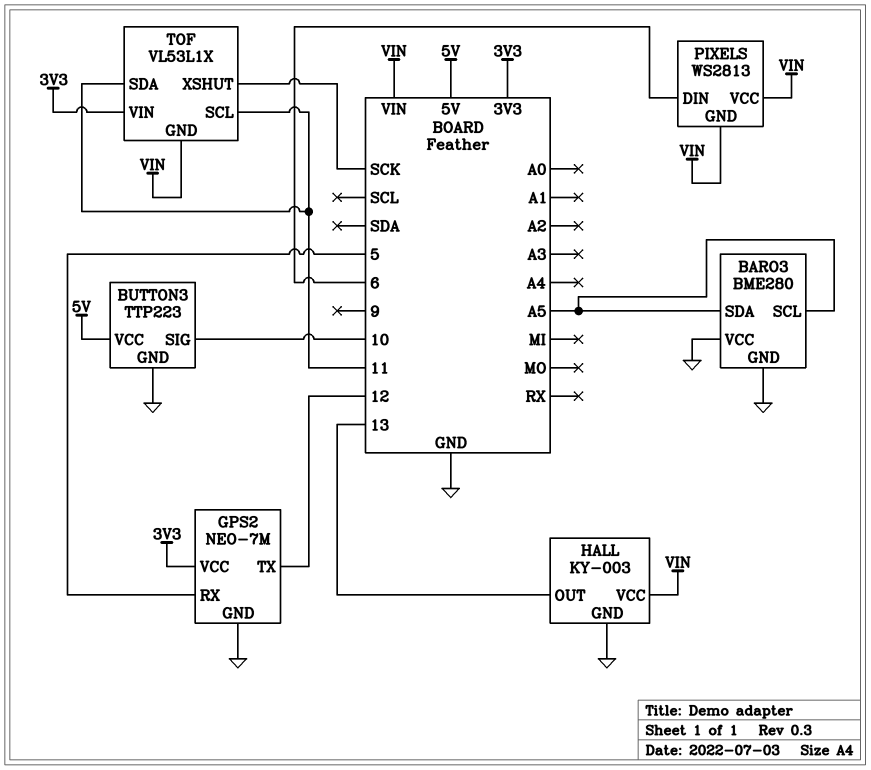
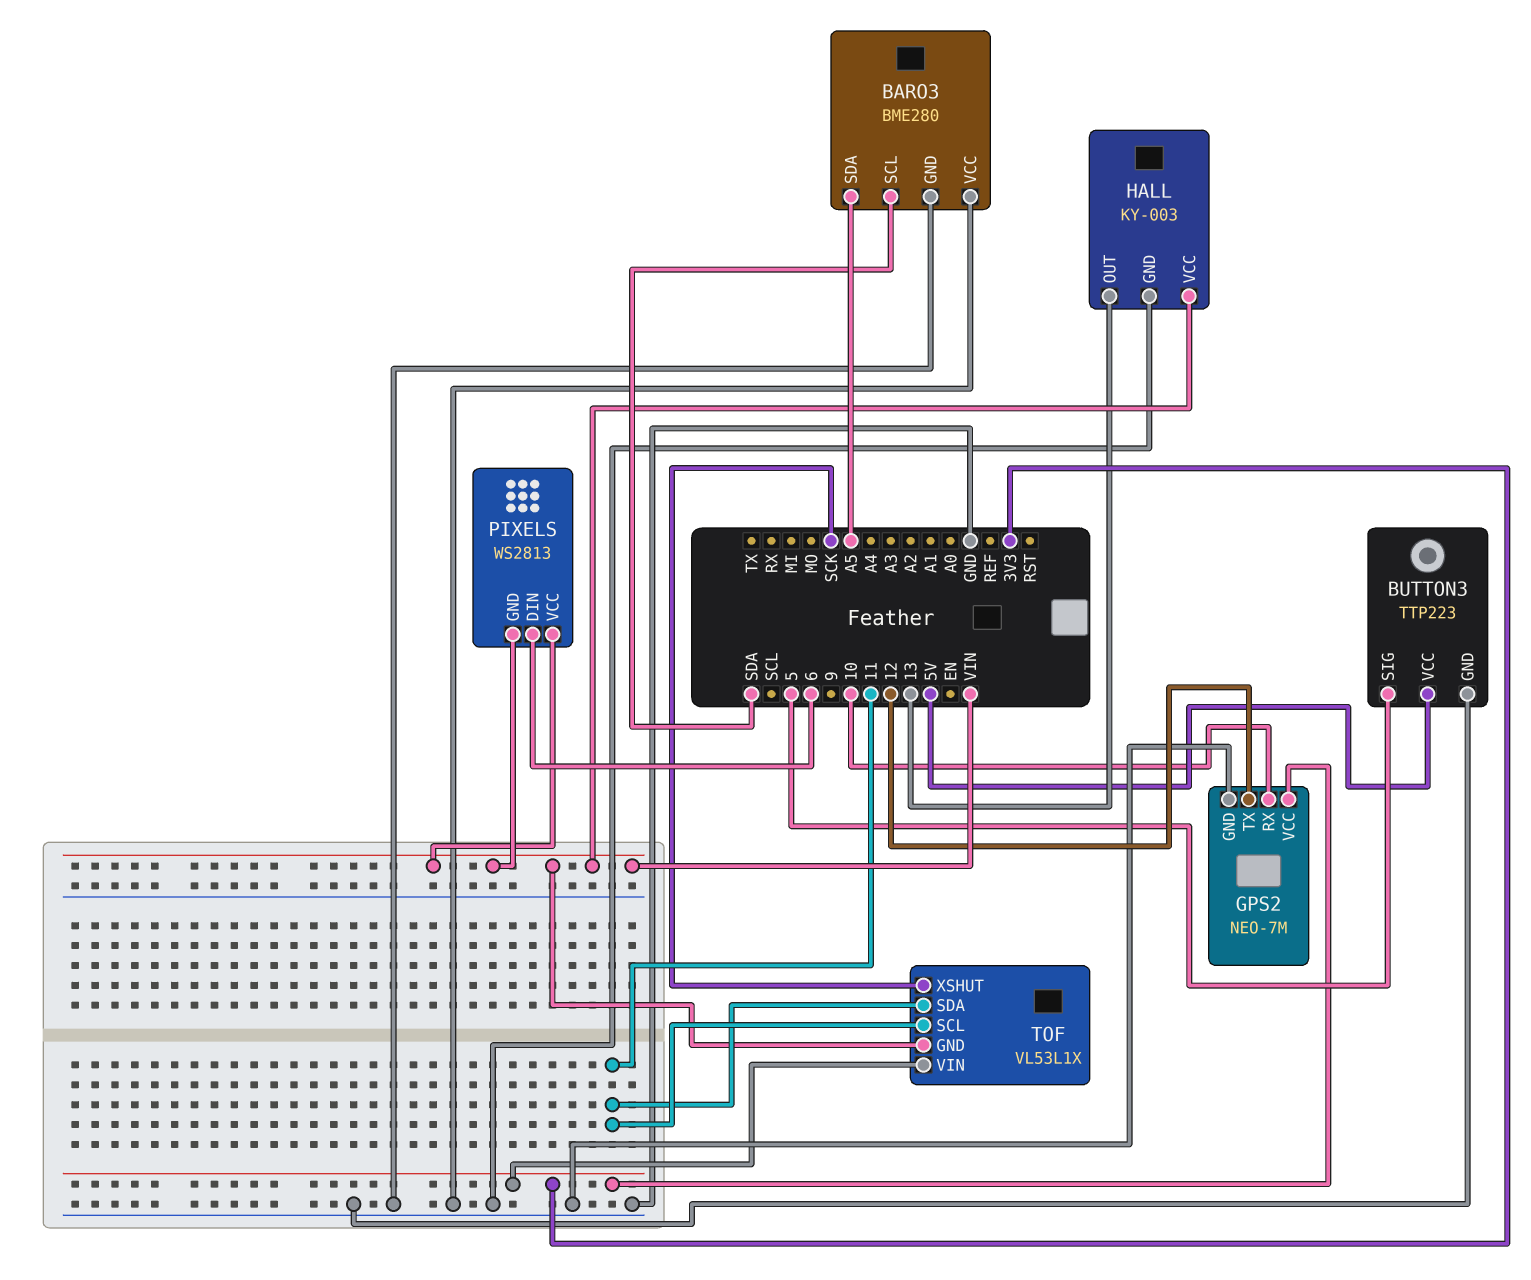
BARO3 pin SCL: A5 -> SDA
BUTTON3 pin SIG: 10 -> 5
GPS2 pin RX: 5 -> 10

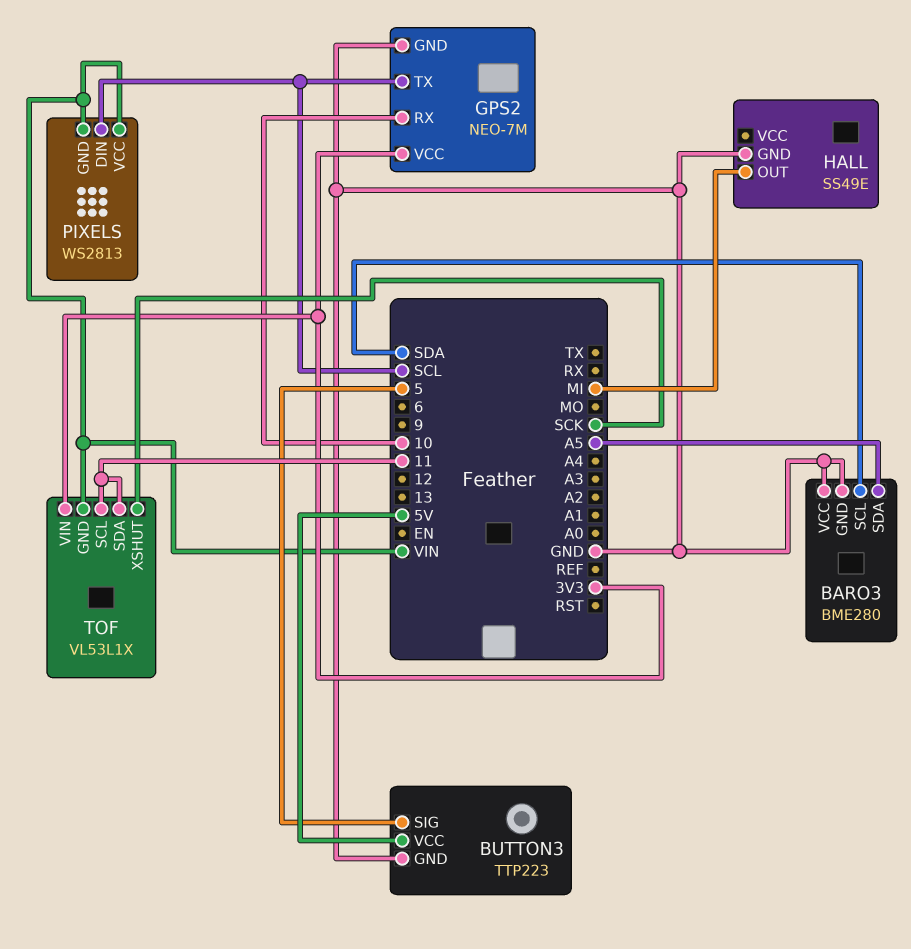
GPS2 pin TX: 12 -> SCL
HALL: KY-003 -> SS49E
HALL pin OUT: 13 -> MI
HALL pin VCC: VIN -> none
PIXELS pin DIN: 6 -> SCL

